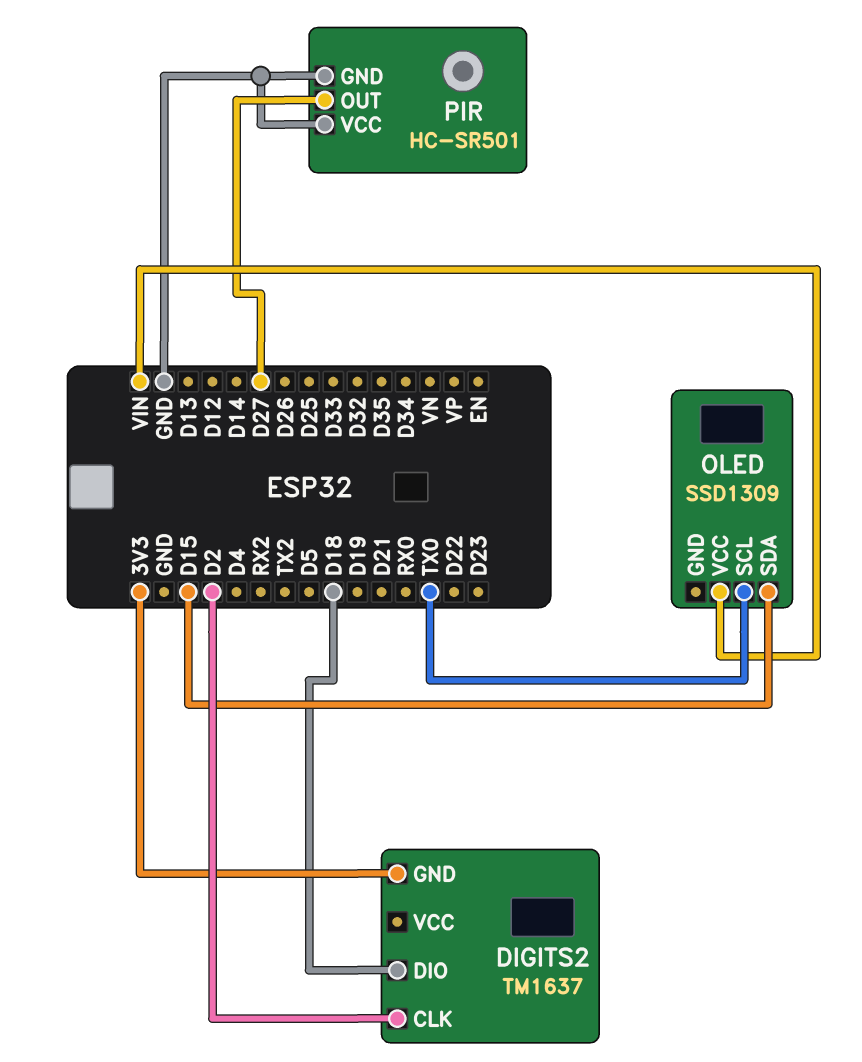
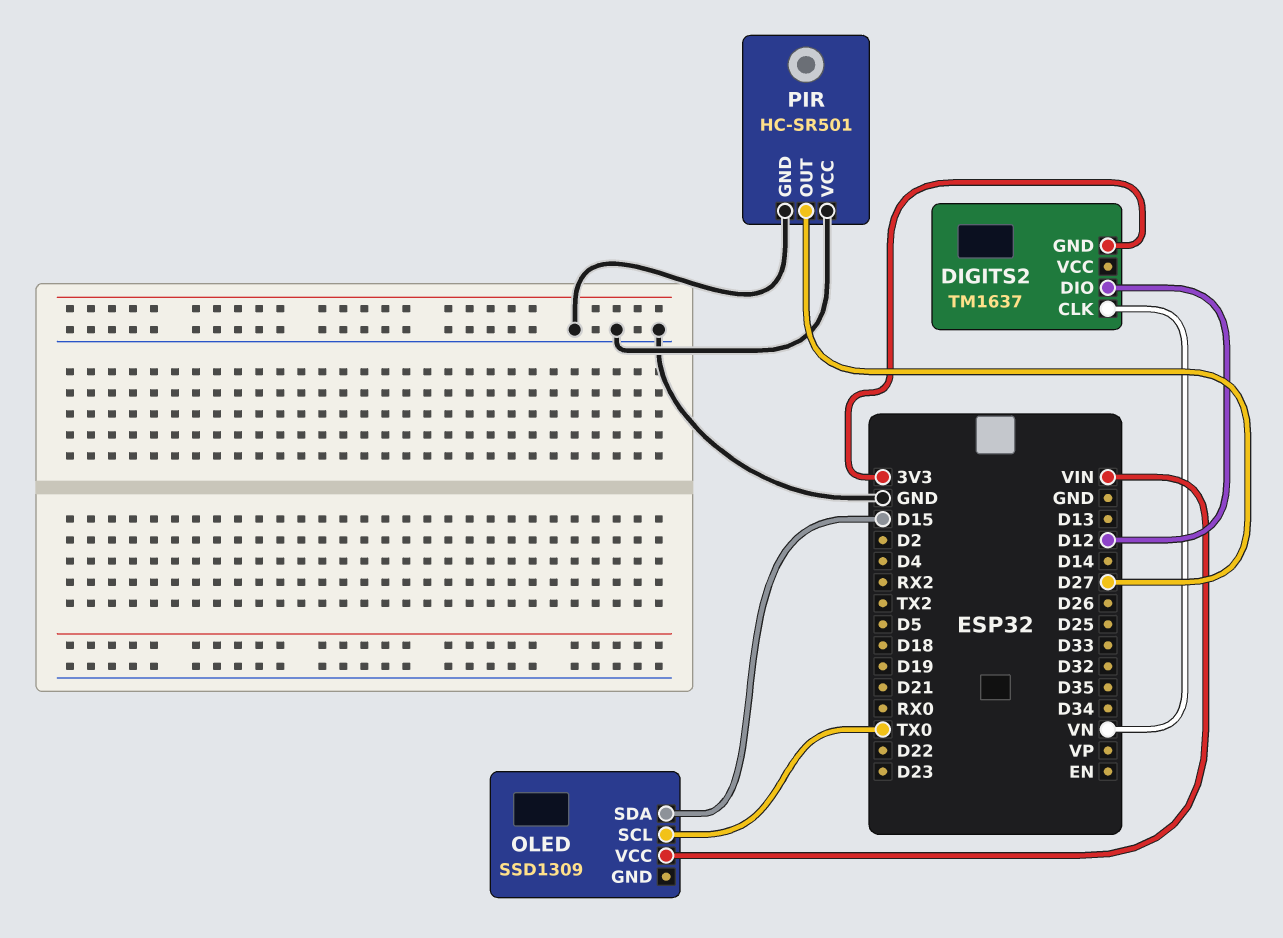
DIGITS2 pin CLK: D2 -> VN
DIGITS2 pin DIO: D18 -> D12

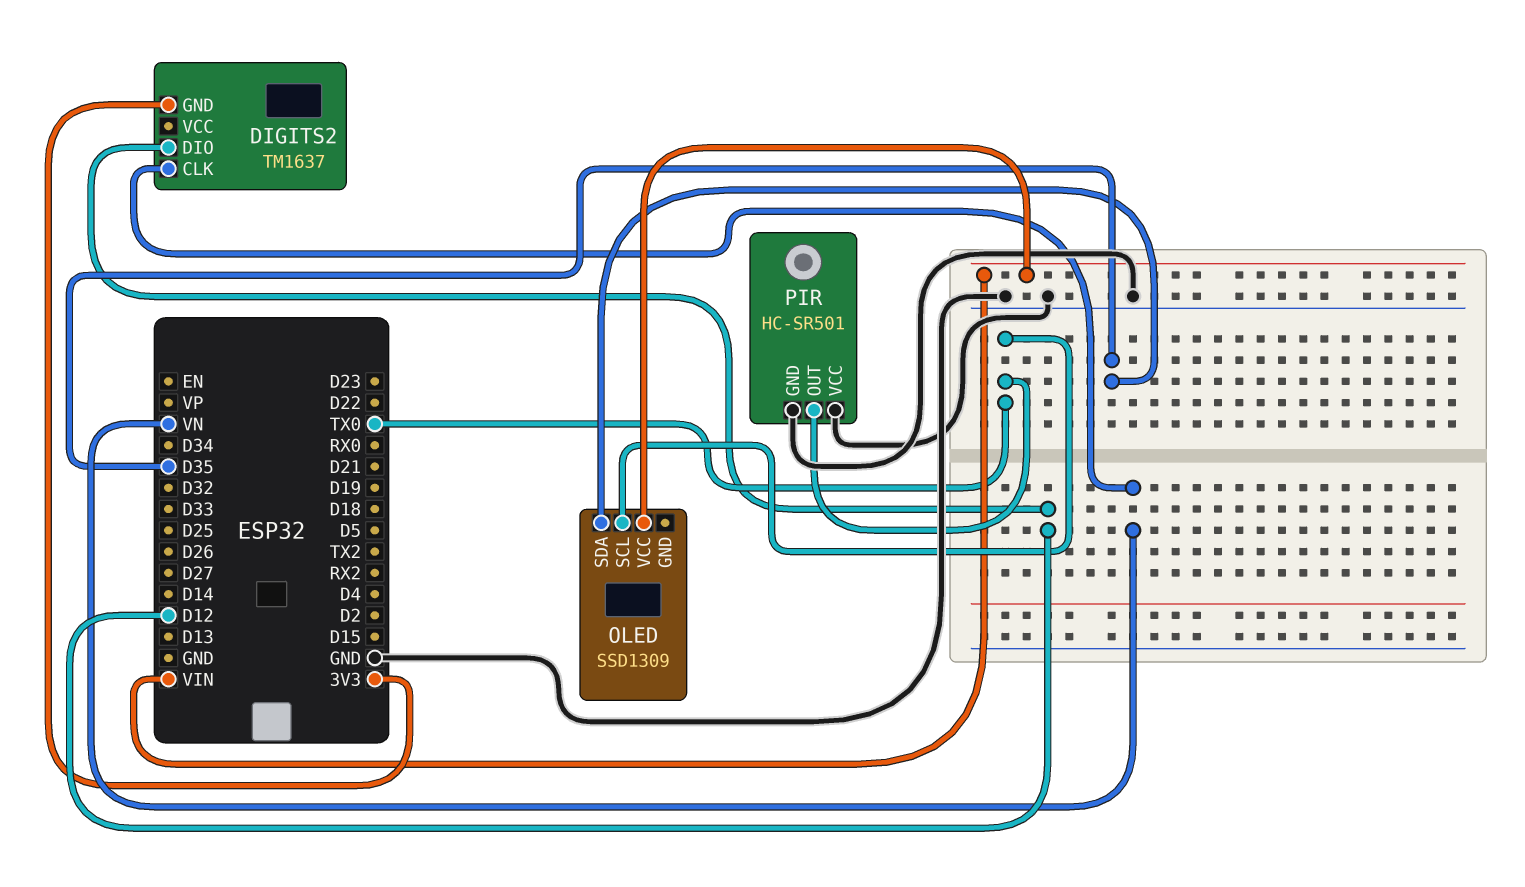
OLED pin SDA: D15 -> D35
PIR pin OUT: D27 -> TX0

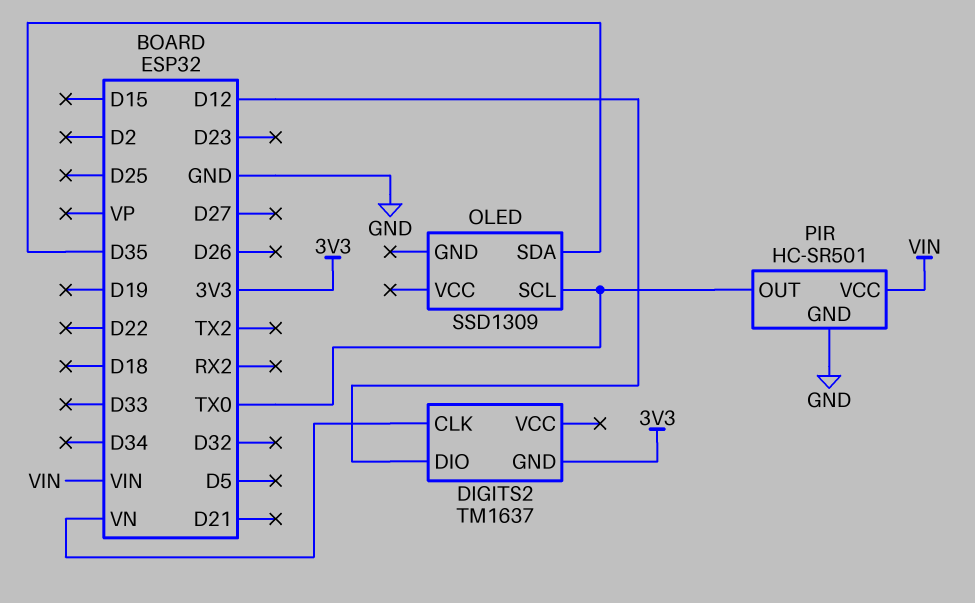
OLED pin VCC: VIN -> none
PIR pin VCC: GND -> VIN

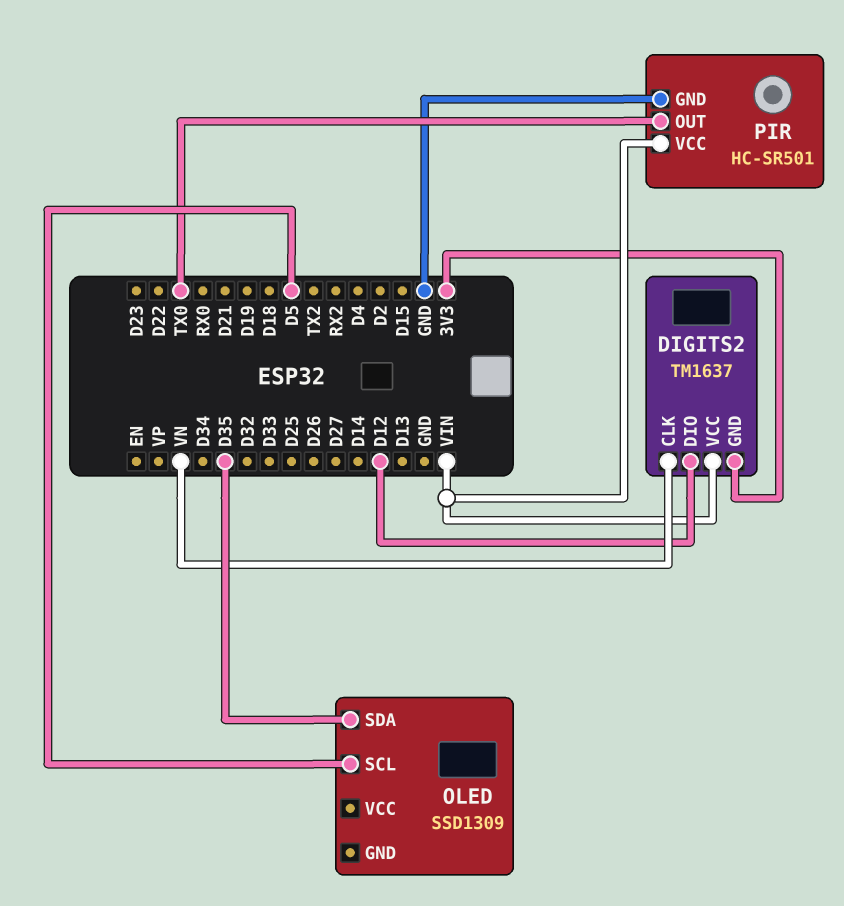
DIGITS2 pin VCC: none -> VIN
OLED pin SCL: TX0 -> D5

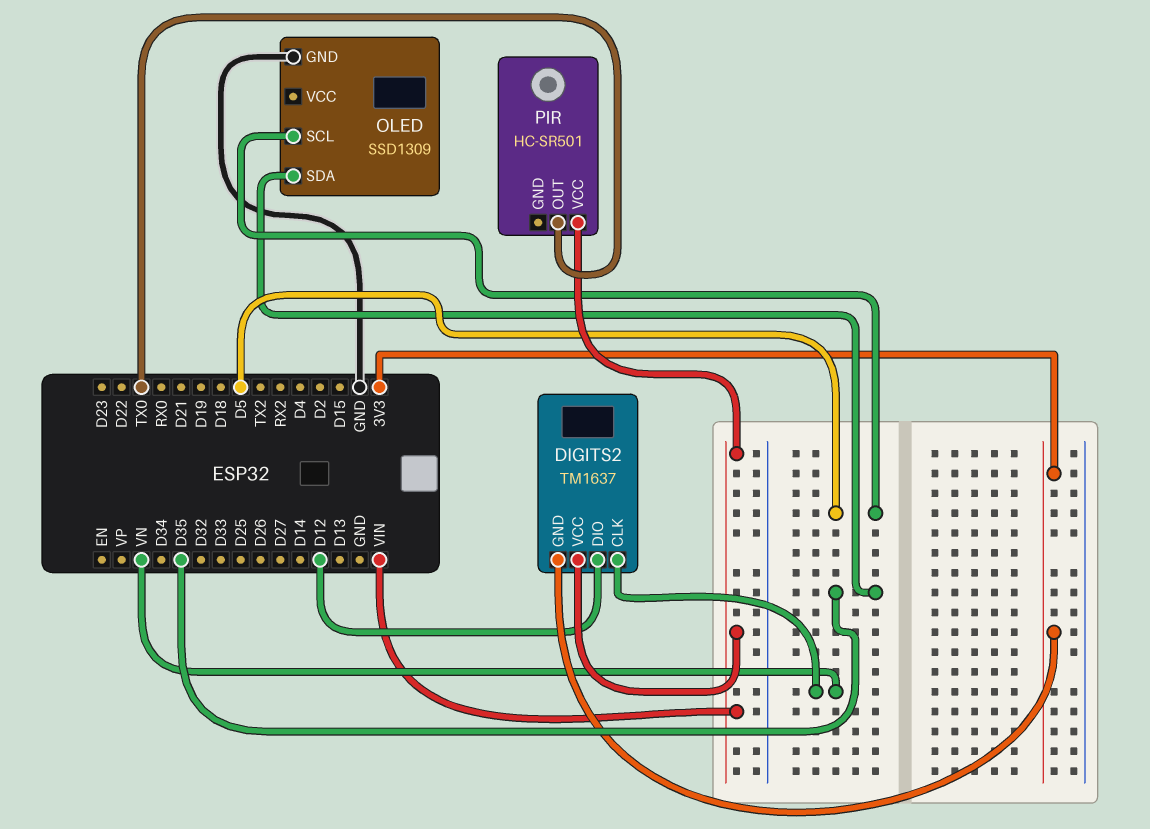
OLED pin GND: none -> GND
PIR pin GND: GND -> none

